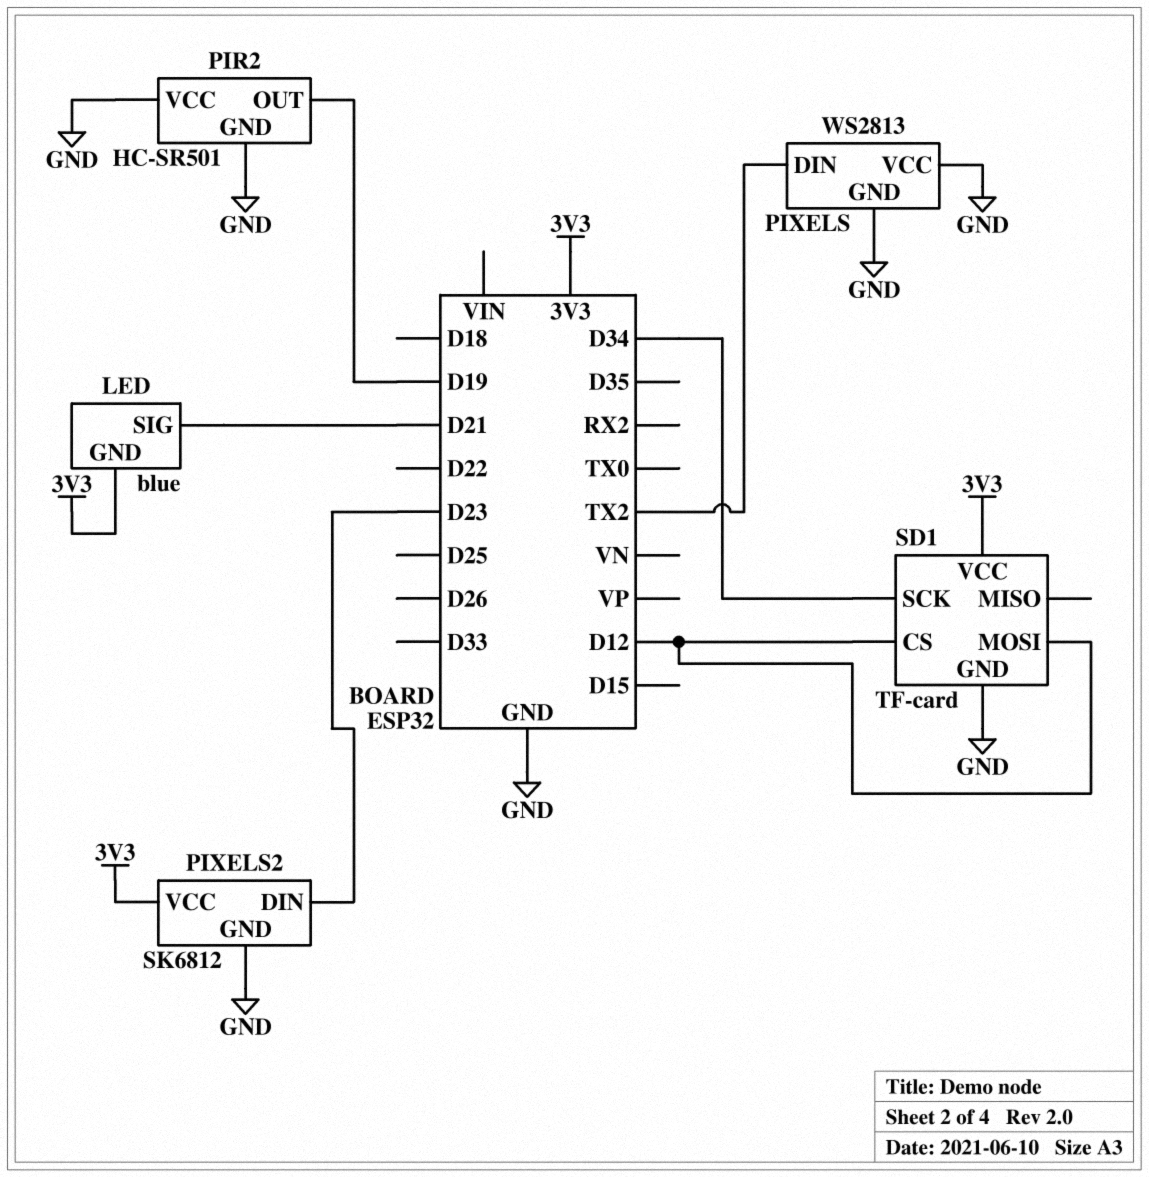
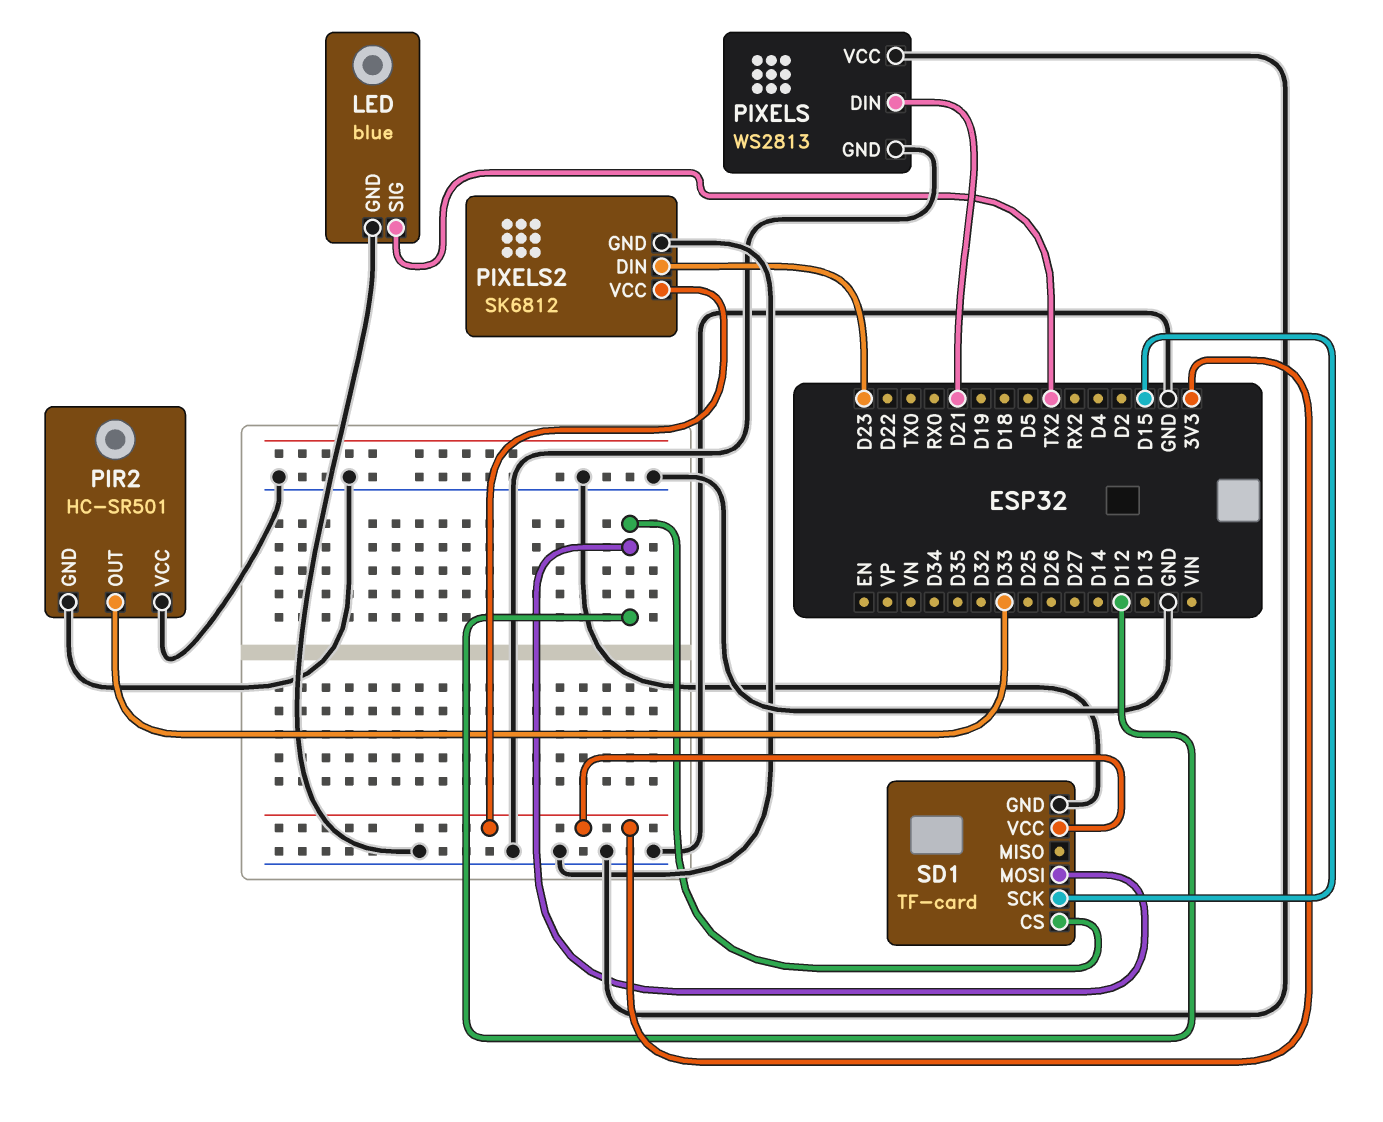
LED pin GND: 3V3 -> GND
LED pin SIG: D21 -> TX2
PIR2 pin OUT: D19 -> D33
PIXELS pin DIN: TX2 -> D21
SD1 pin SCK: D34 -> D15

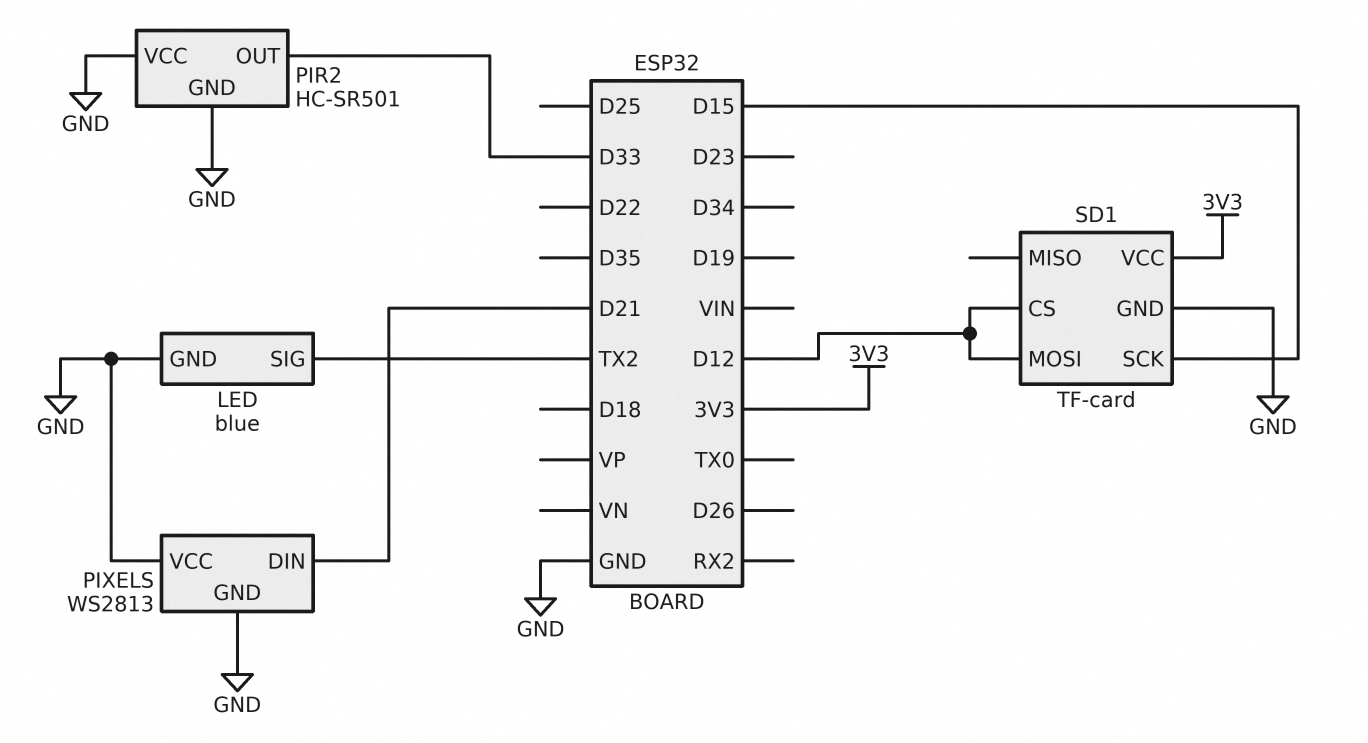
PIXELS2: SK6812 -> none
PIXELS2 pin DIN: D23 -> none
PIXELS2 pin GND: GND -> none
PIXELS2 pin VCC: 3V3 -> none

